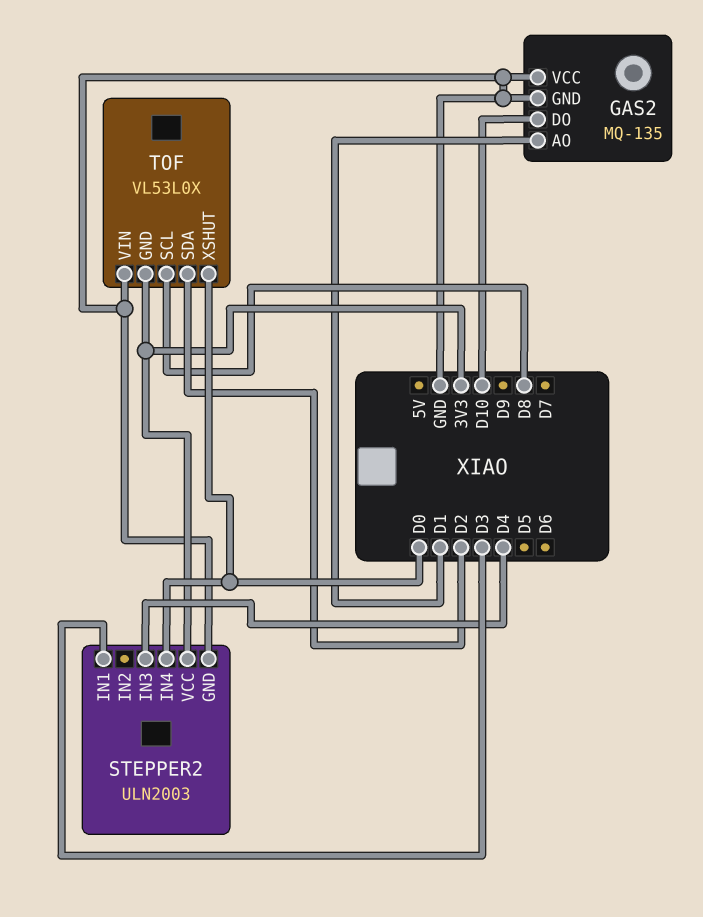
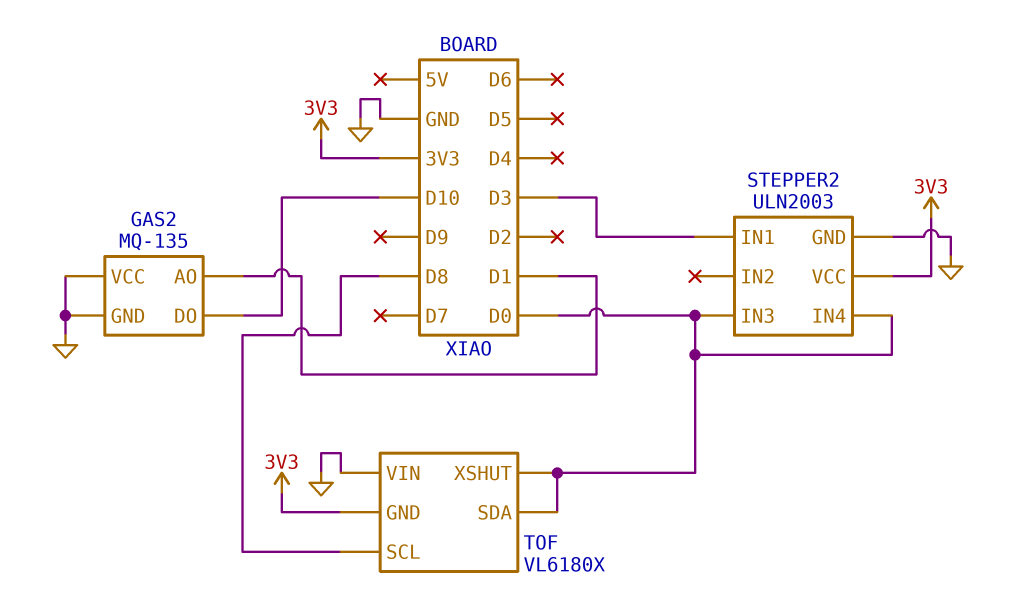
STEPPER2 pin IN3: D4 -> D0
TOF: VL53L0X -> VL6180X
TOF pin SDA: D2 -> D0

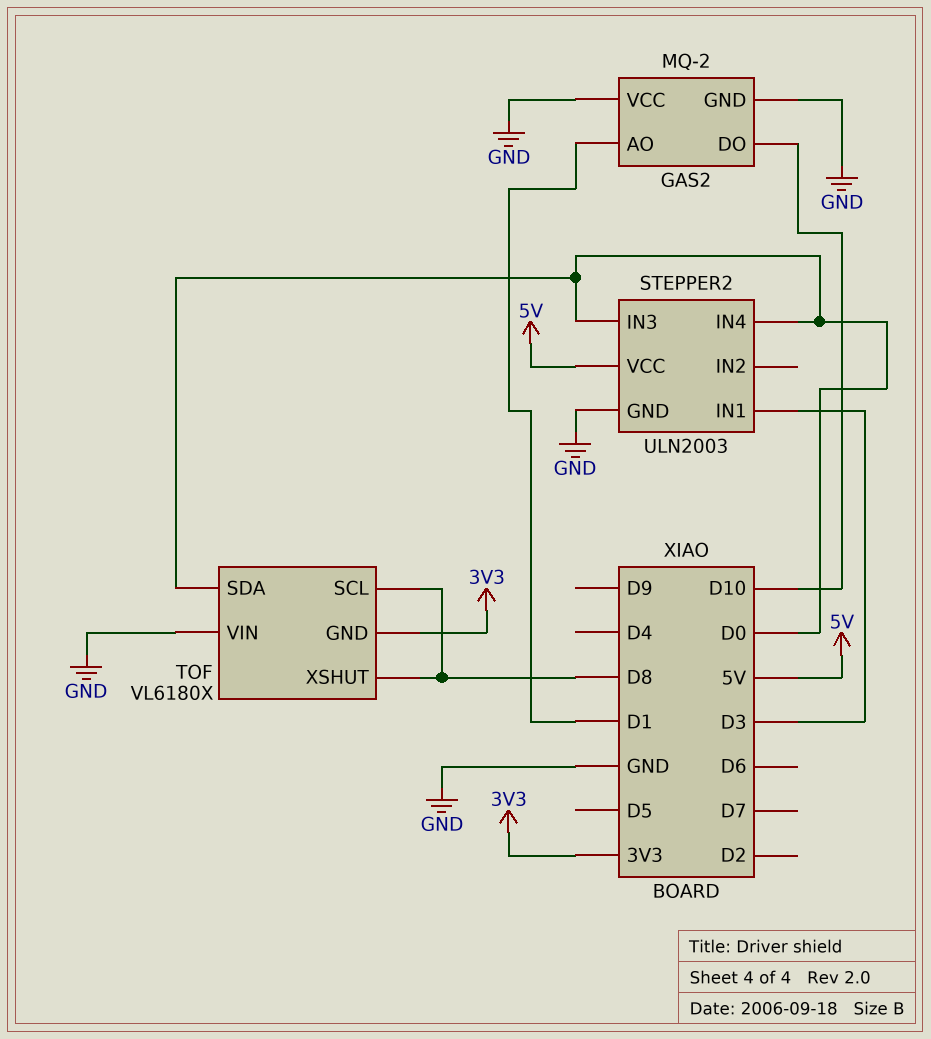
GAS2: MQ-135 -> MQ-2
STEPPER2 pin VCC: 3V3 -> 5V
TOF pin XSHUT: D0 -> D8

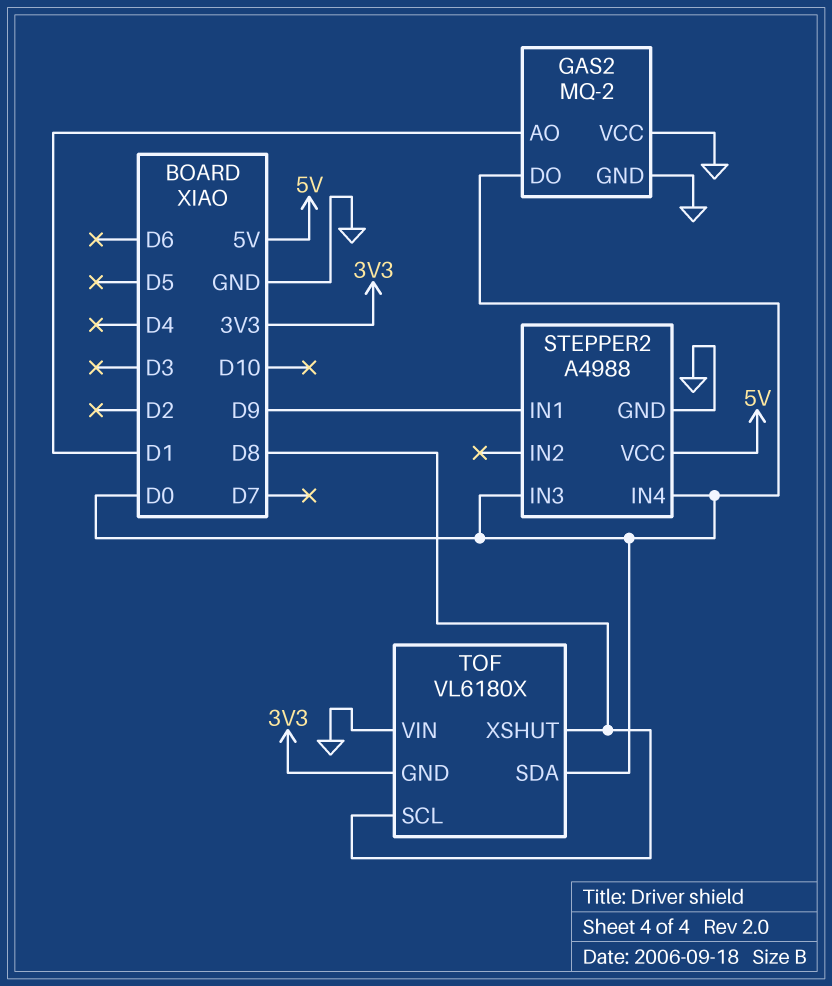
GAS2 pin DO: D10 -> D0
STEPPER2: ULN2003 -> A4988
STEPPER2 pin IN1: D3 -> D9

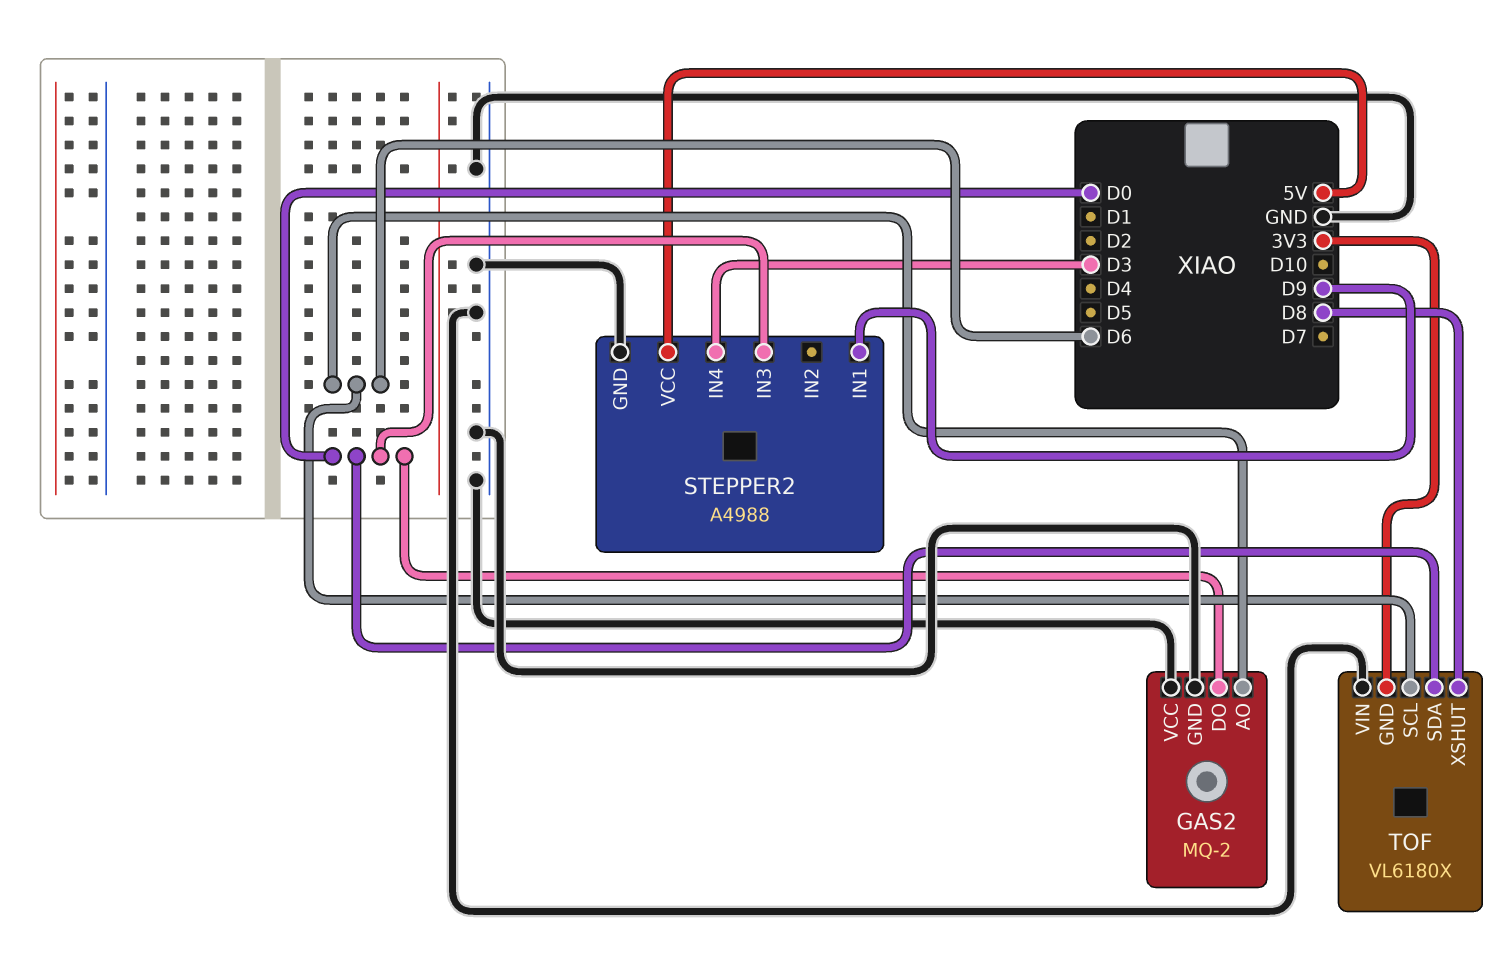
GAS2 pin AO: D1 -> D6
STEPPER2 pin IN4: D0 -> D3
TOF pin SCL: D8 -> D6

